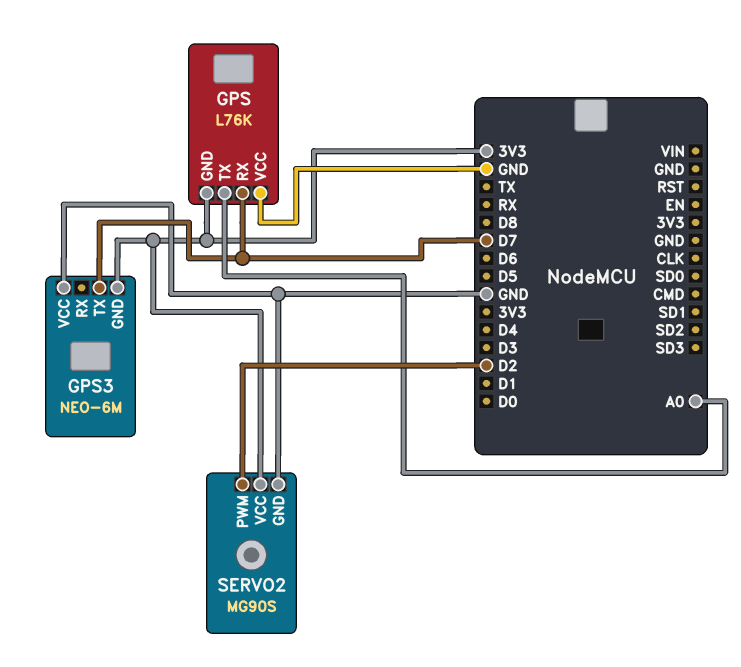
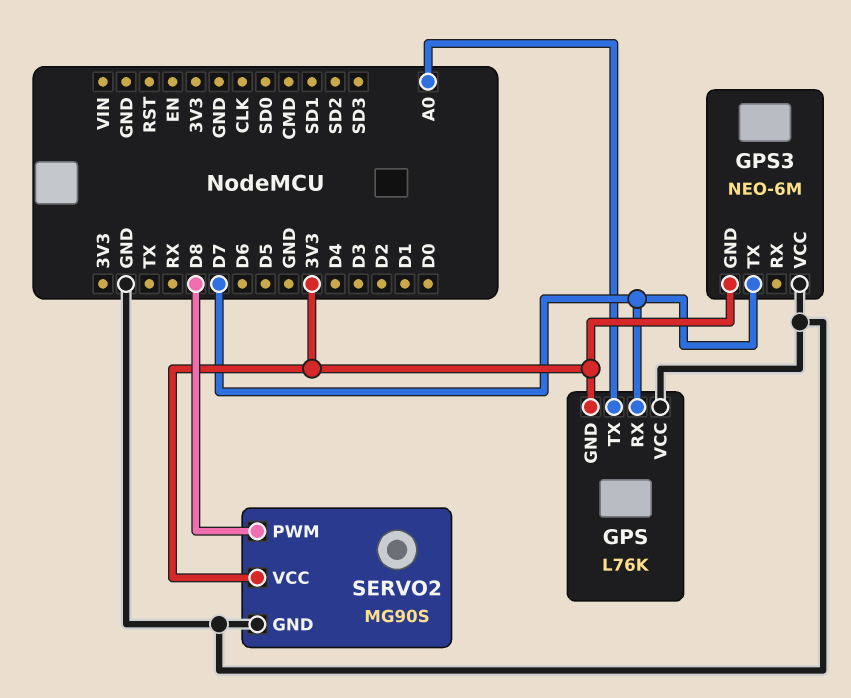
SERVO2 pin PWM: D2 -> D8

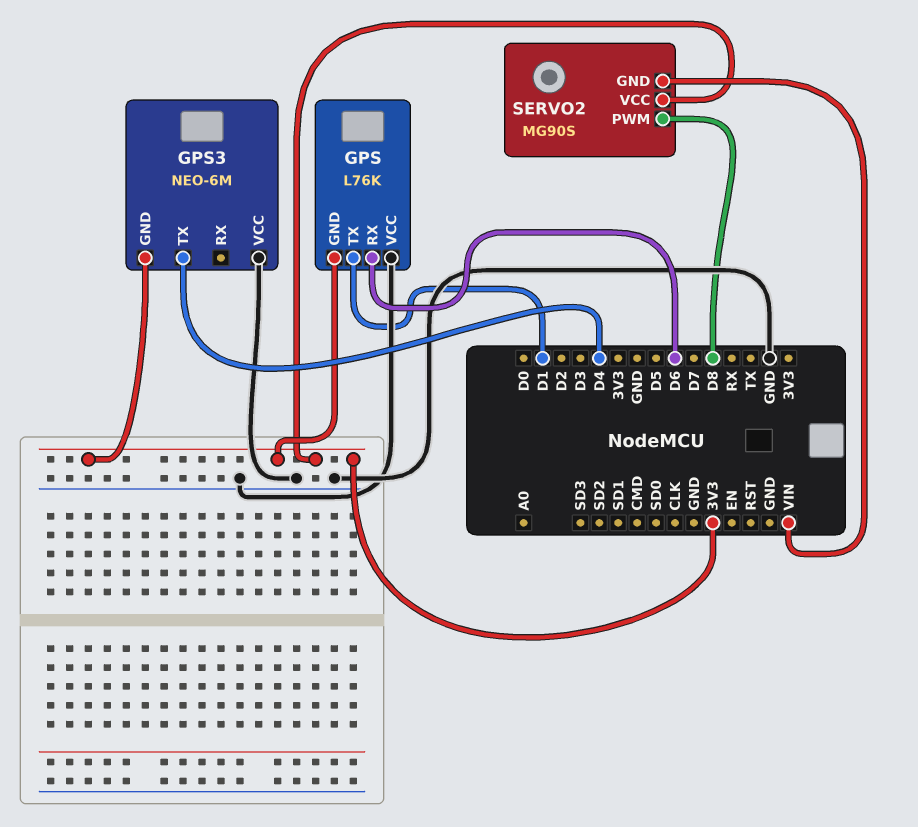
GPS pin RX: D7 -> D6
GPS pin TX: A0 -> D1
GPS3 pin TX: D7 -> D4
SERVO2 pin GND: GND -> VIN

